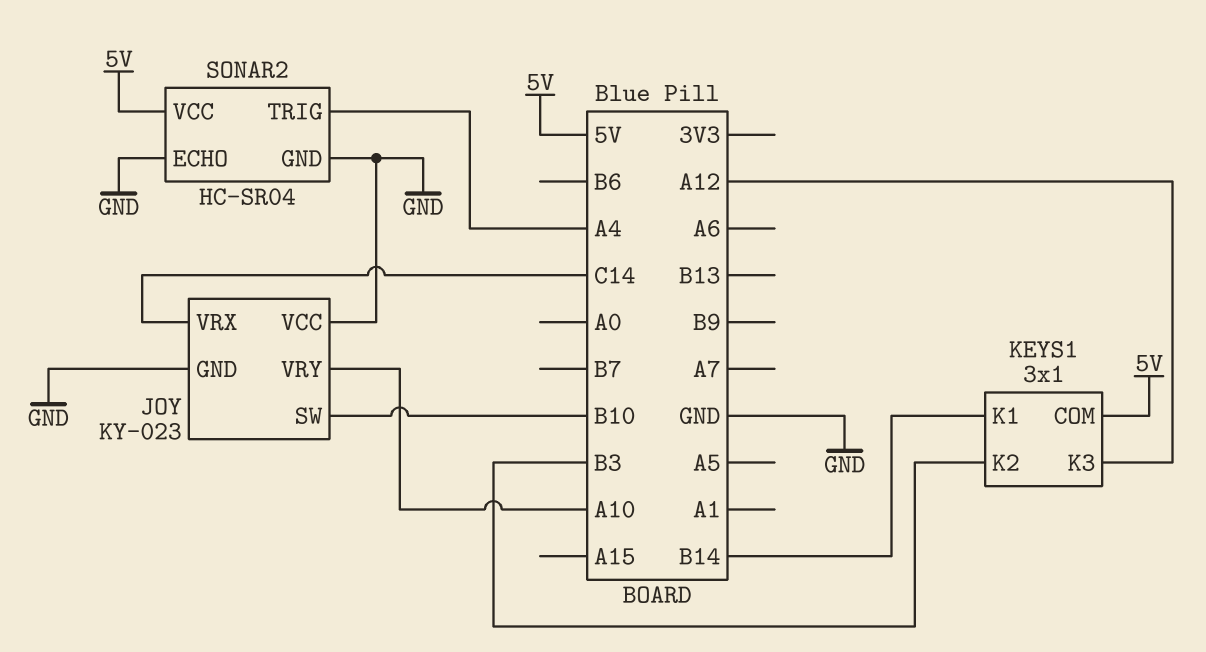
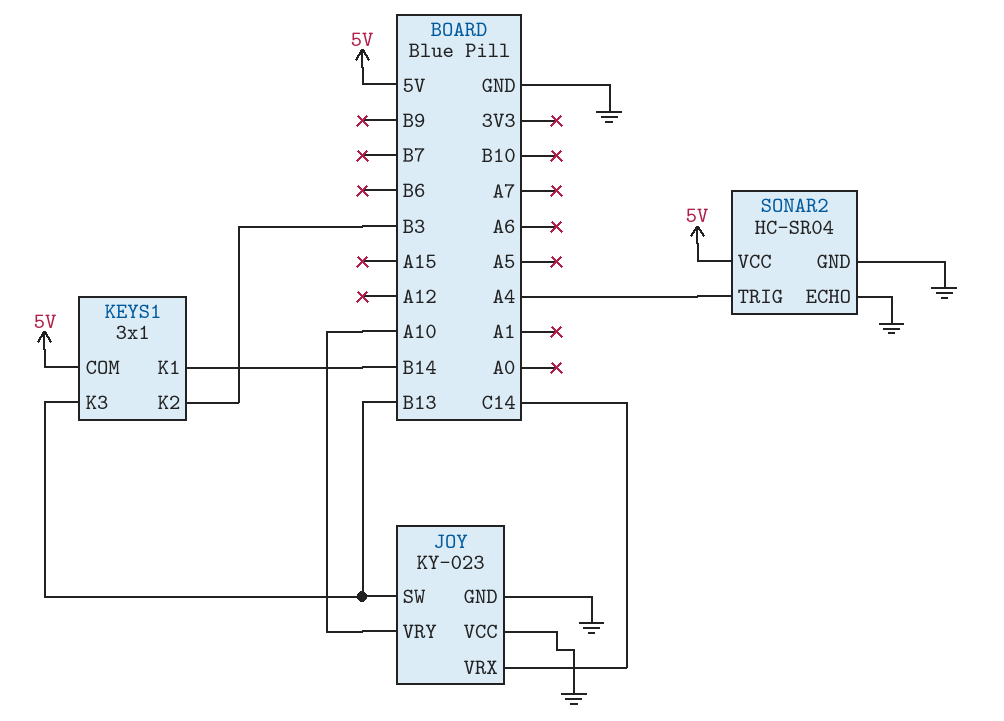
JOY pin SW: B10 -> B13
KEYS1 pin K3: A12 -> B13

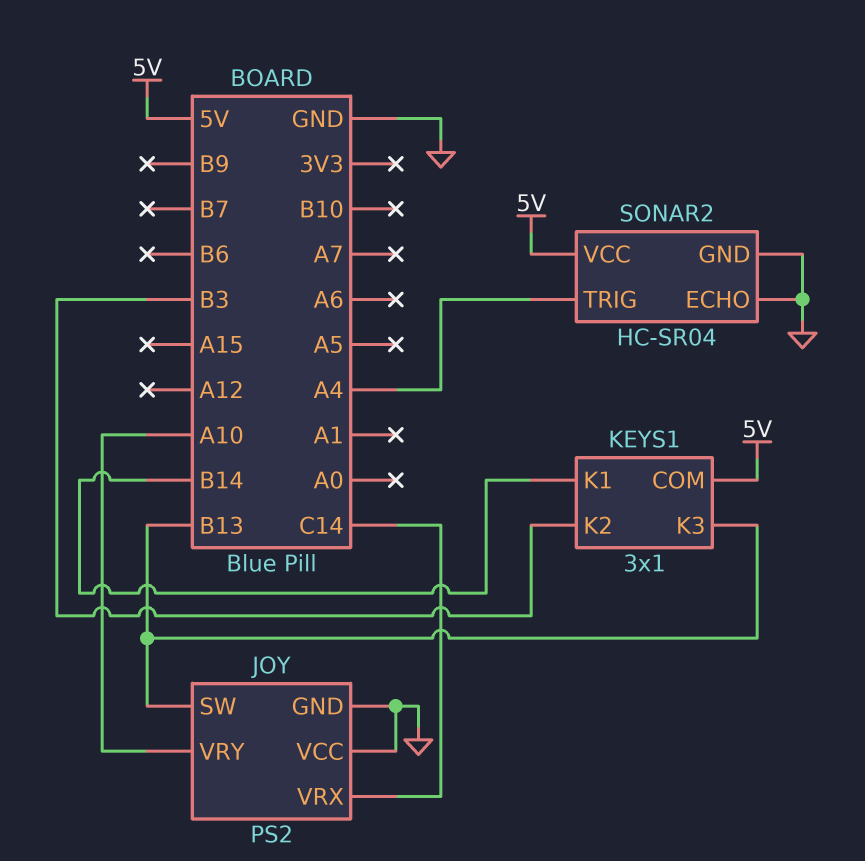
JOY: KY-023 -> PS2

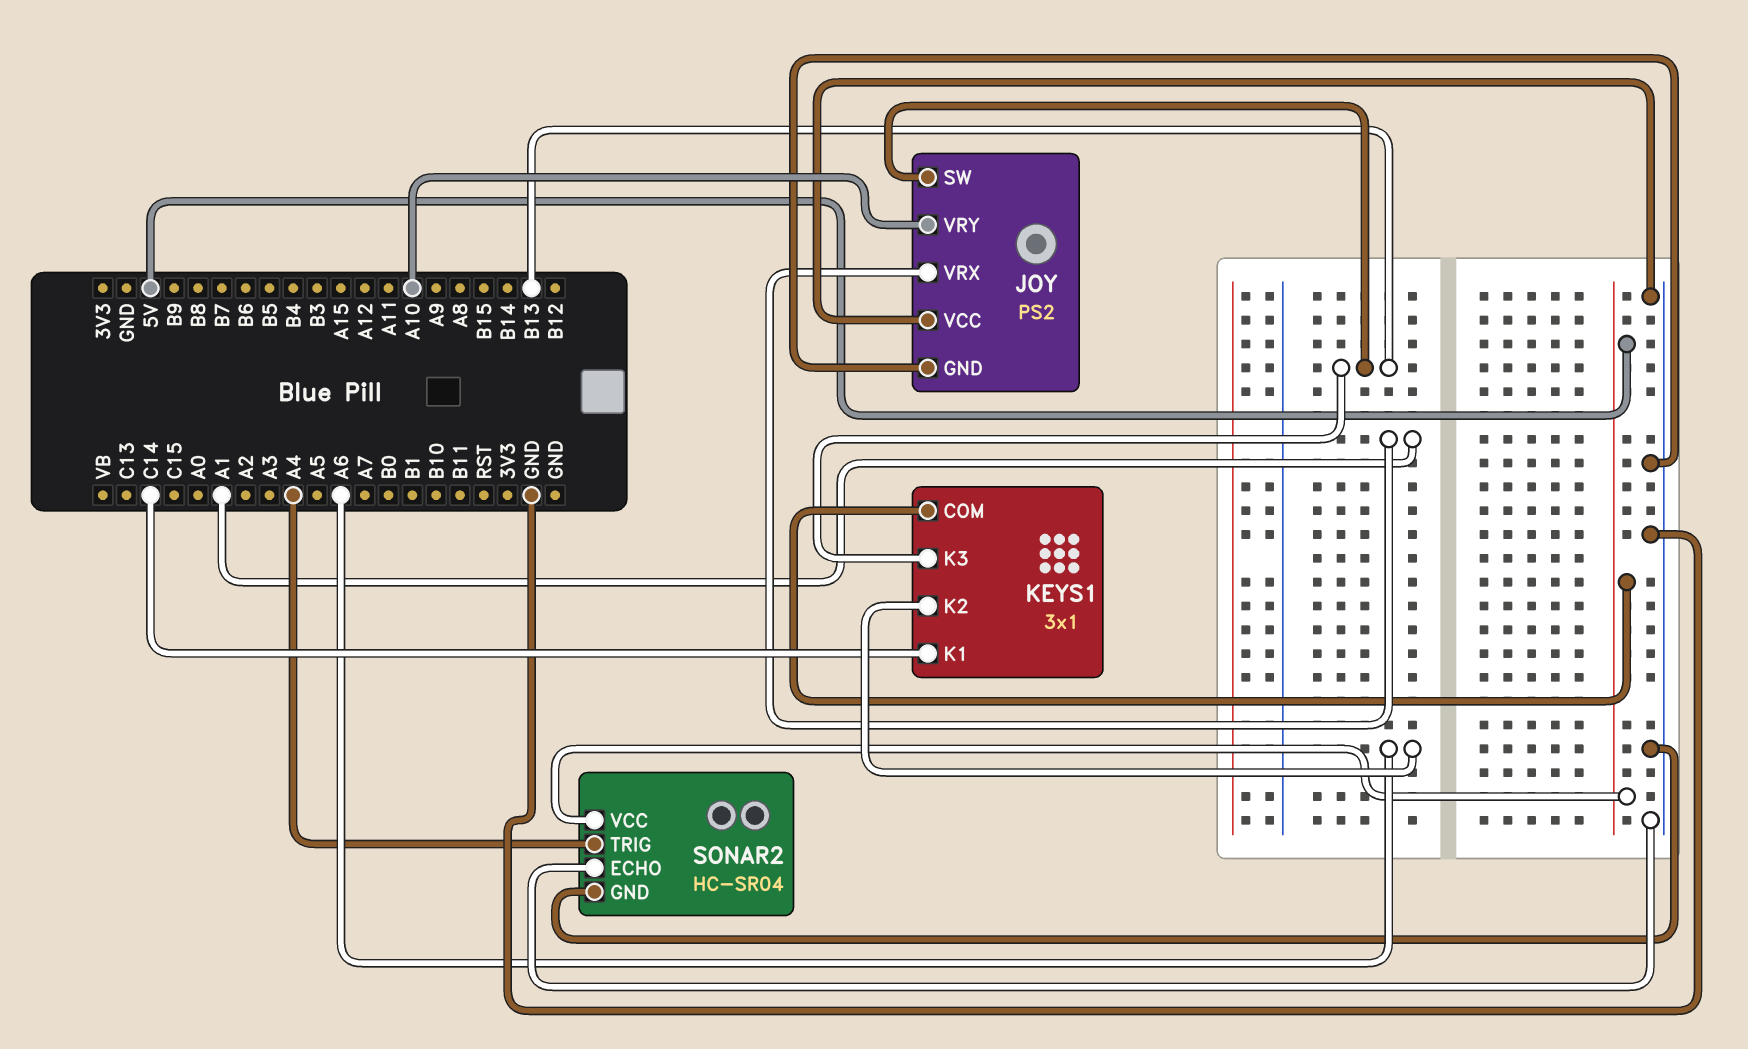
JOY pin VRX: C14 -> A1
KEYS1 pin K1: B14 -> C14
KEYS1 pin K2: B3 -> A6

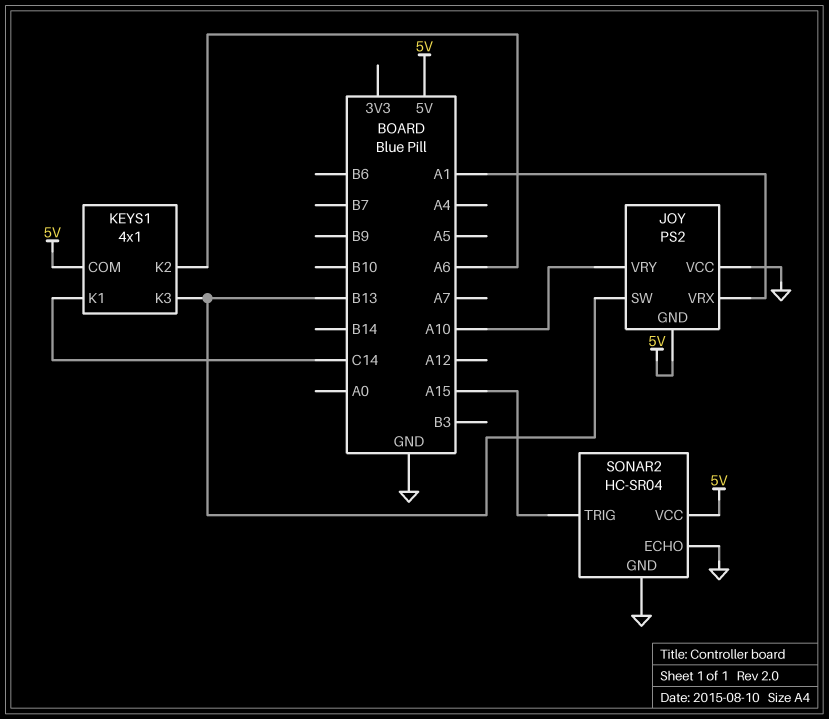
JOY pin GND: GND -> 5V
KEYS1: 3x1 -> 4x1
SONAR2 pin TRIG: A4 -> A15

